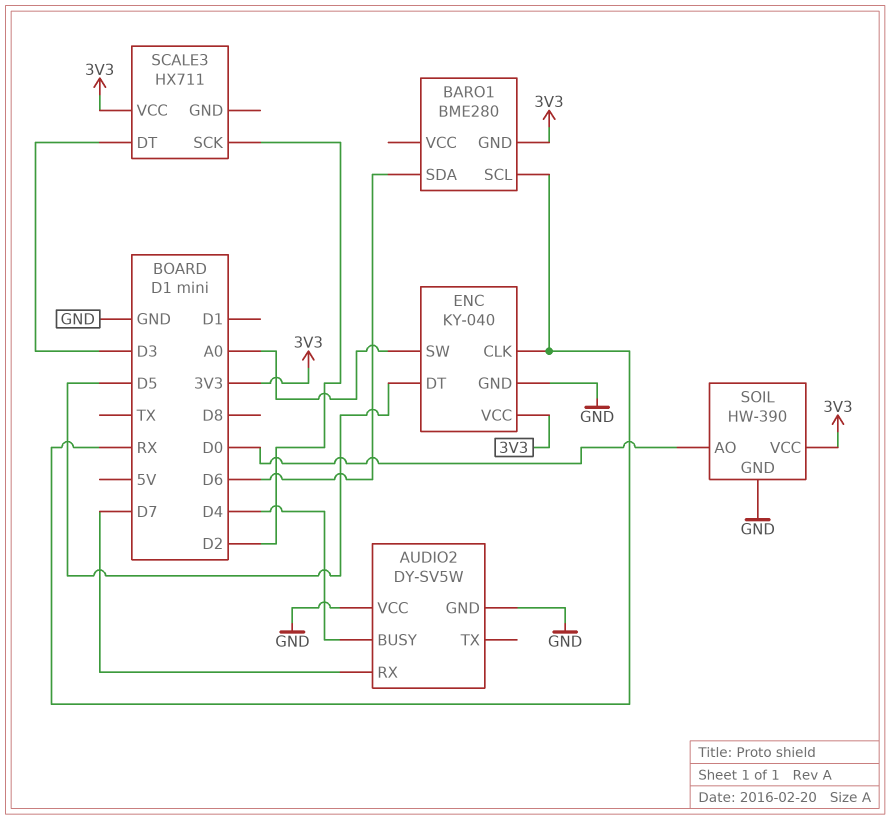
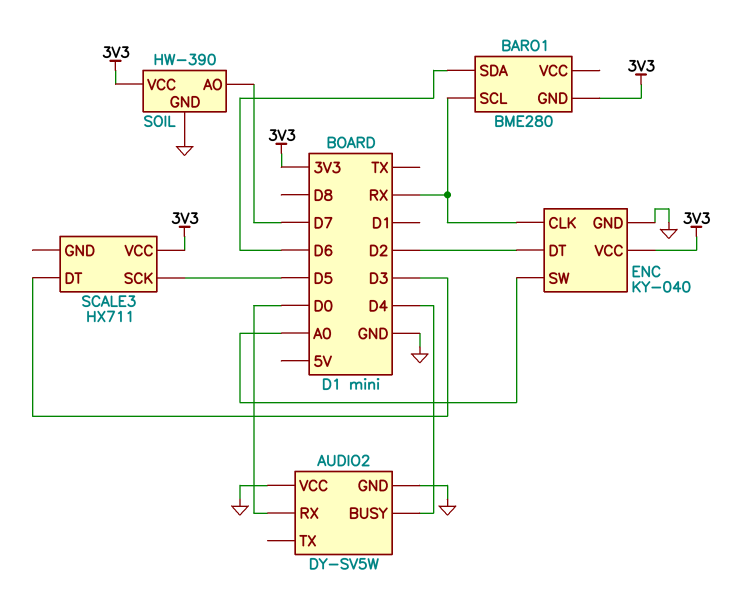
AUDIO2 pin RX: D7 -> D0
ENC pin DT: D5 -> D2
SCALE3 pin SCK: D2 -> D5
SOIL pin AO: D0 -> D7

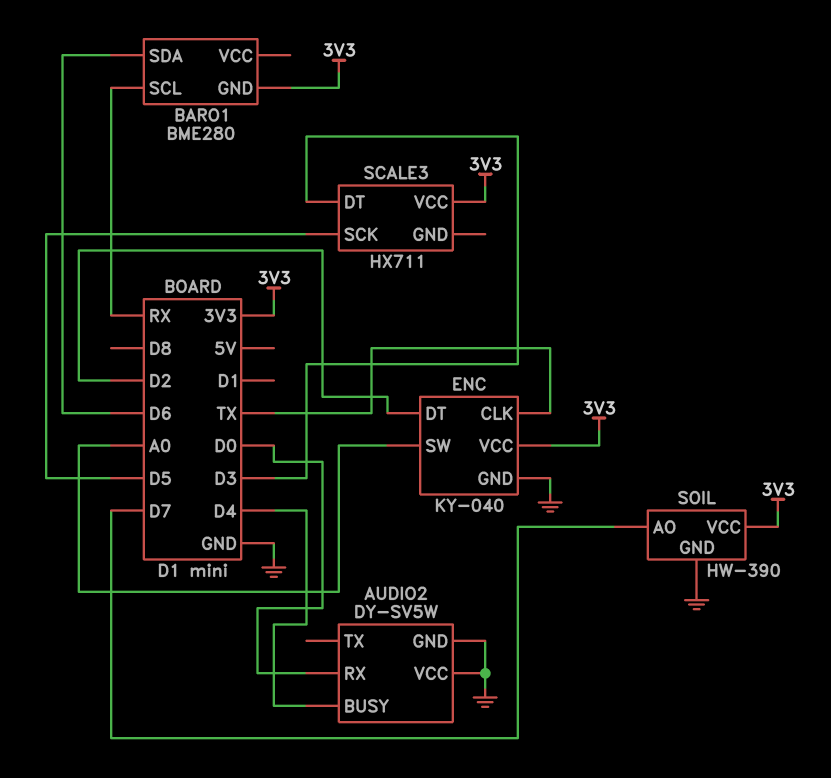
ENC pin CLK: RX -> TX

